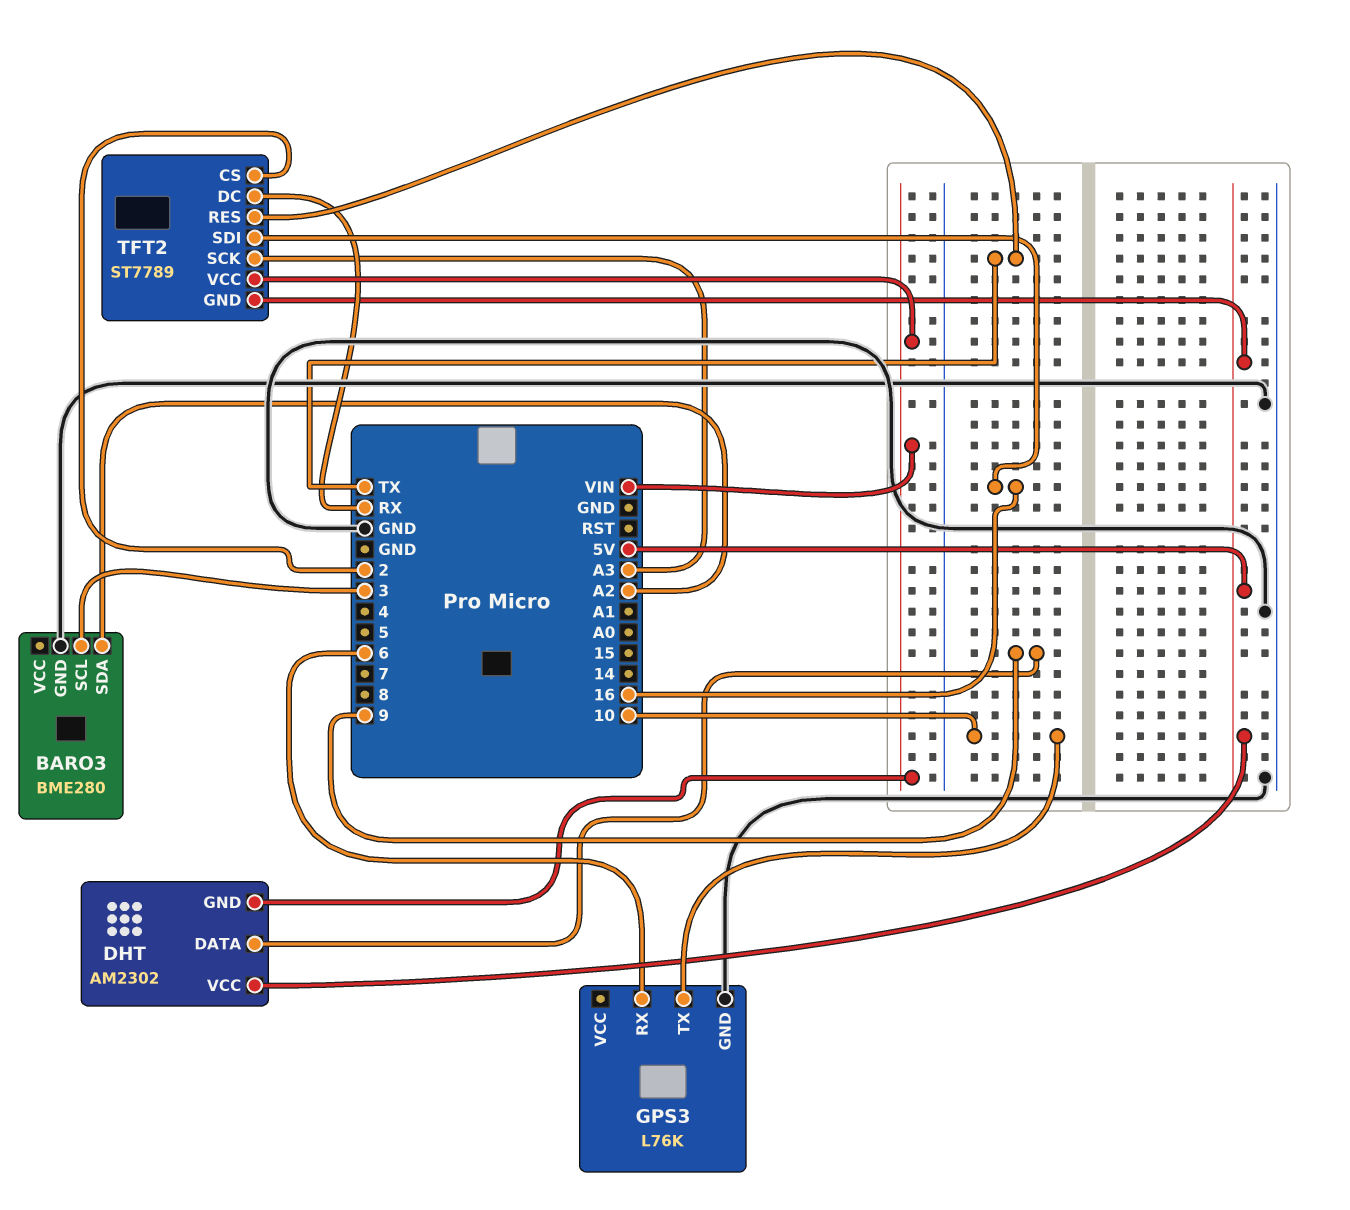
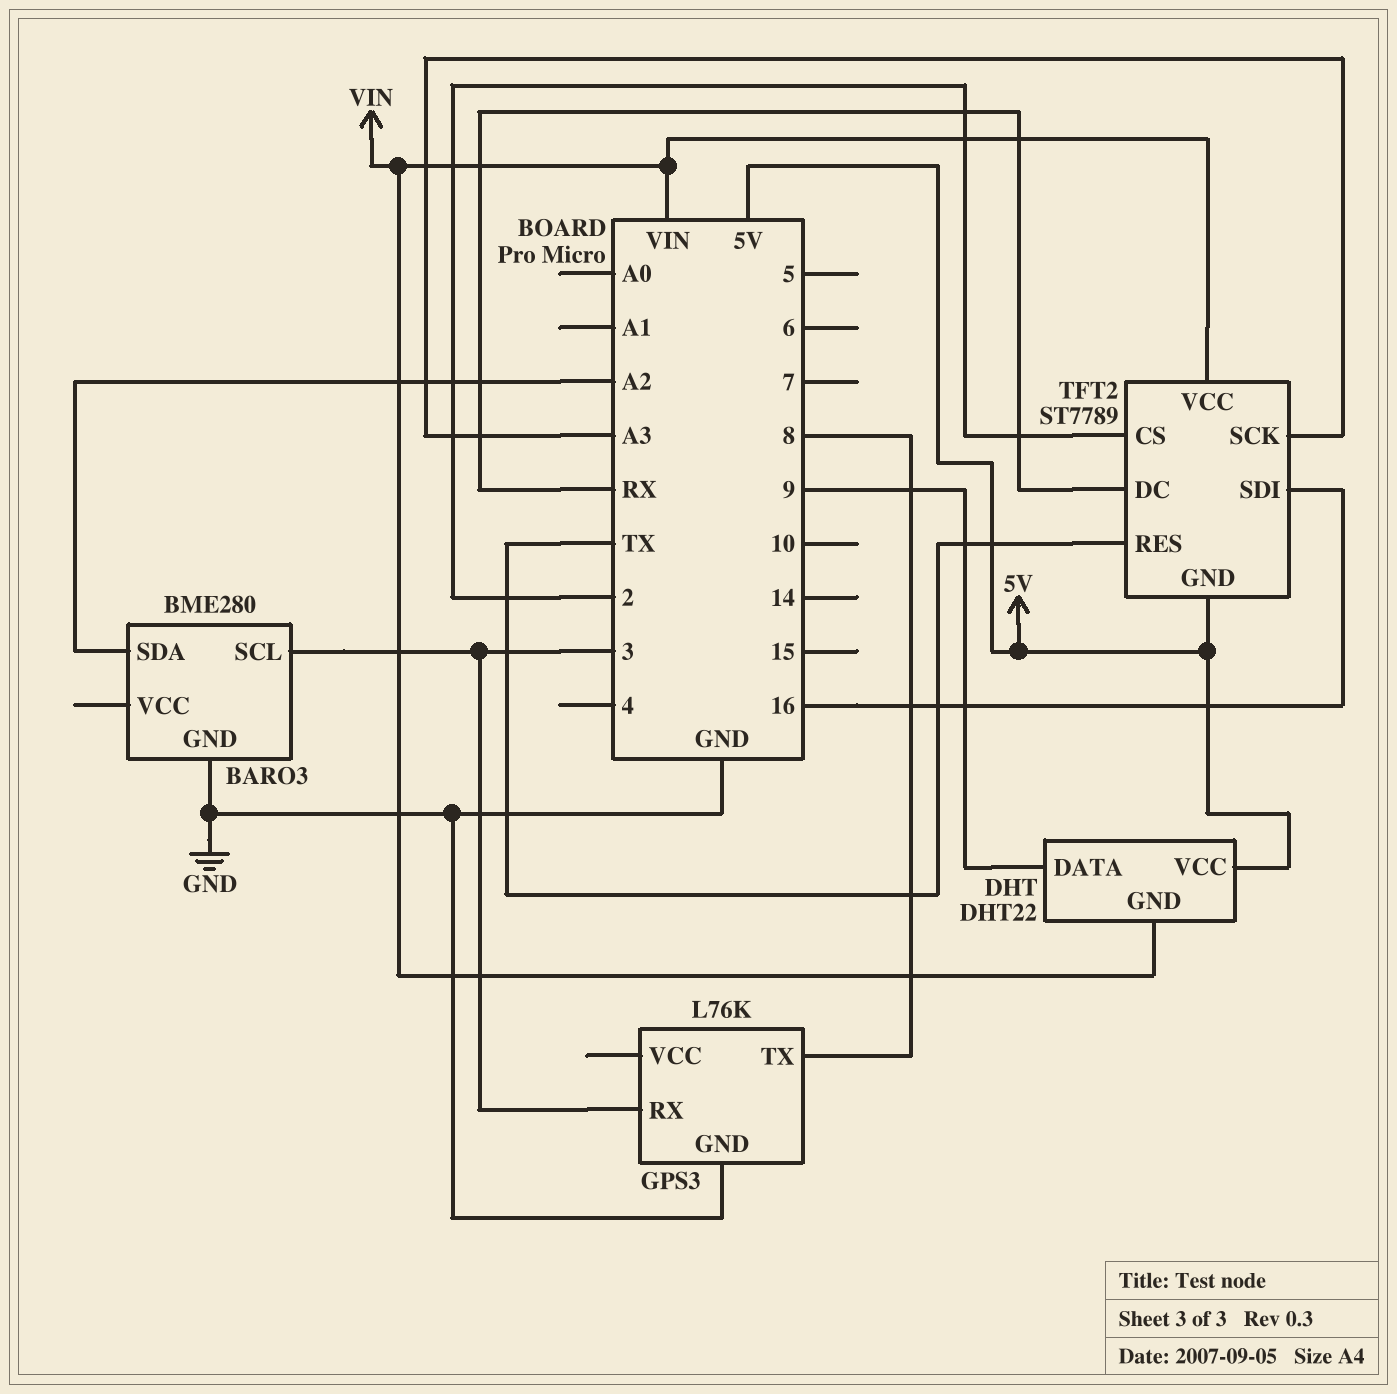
DHT: AM2302 -> DHT22
GPS3 pin RX: 6 -> 3
GPS3 pin TX: 10 -> 8

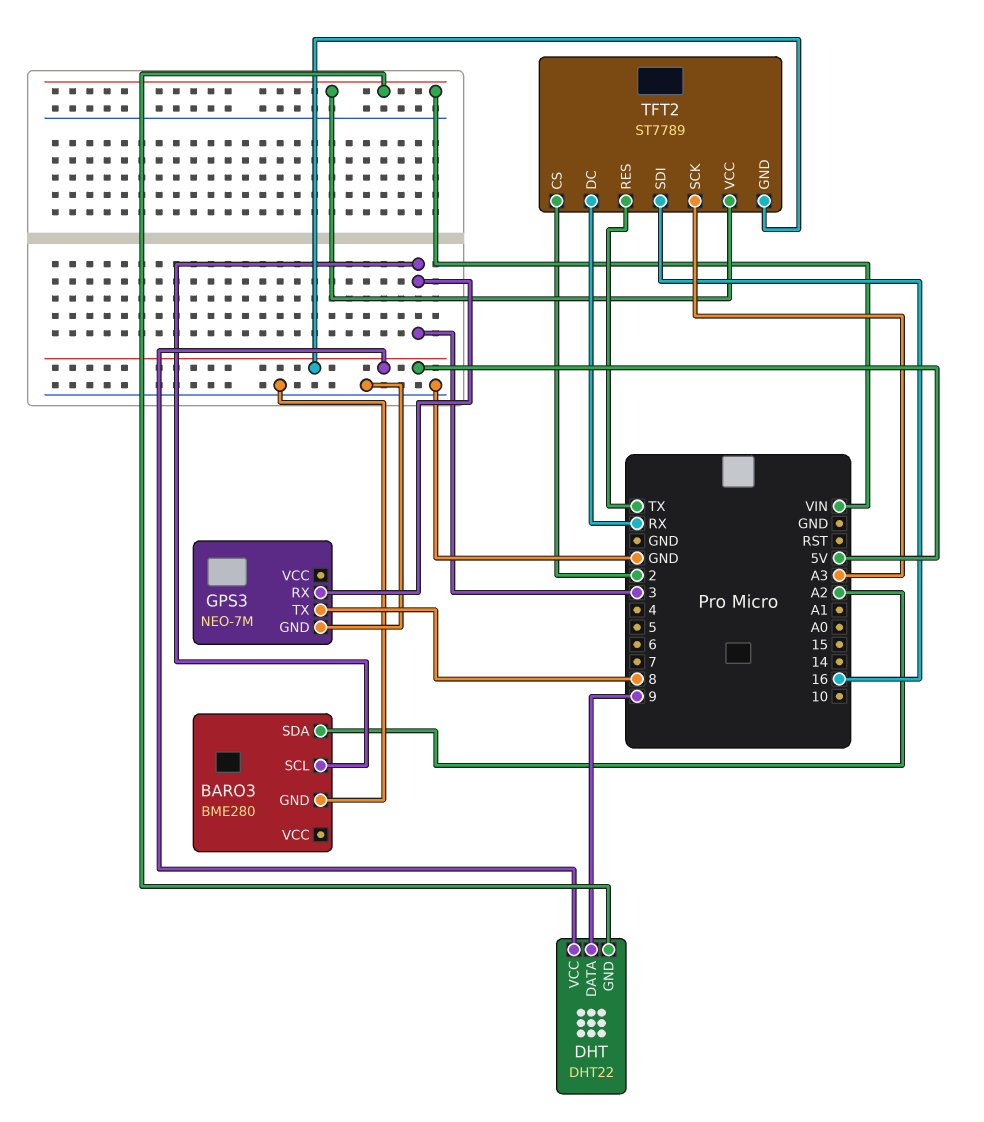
GPS3: L76K -> NEO-7M

